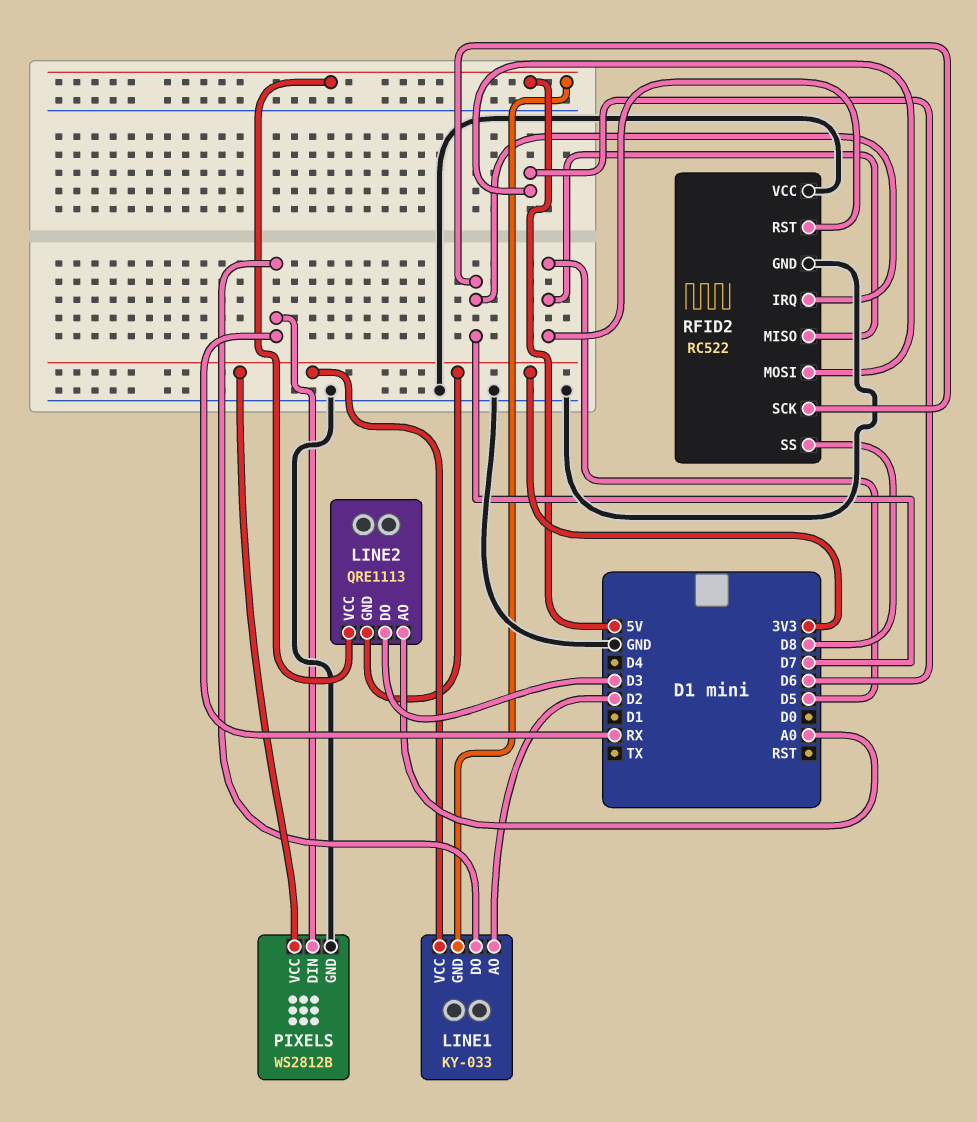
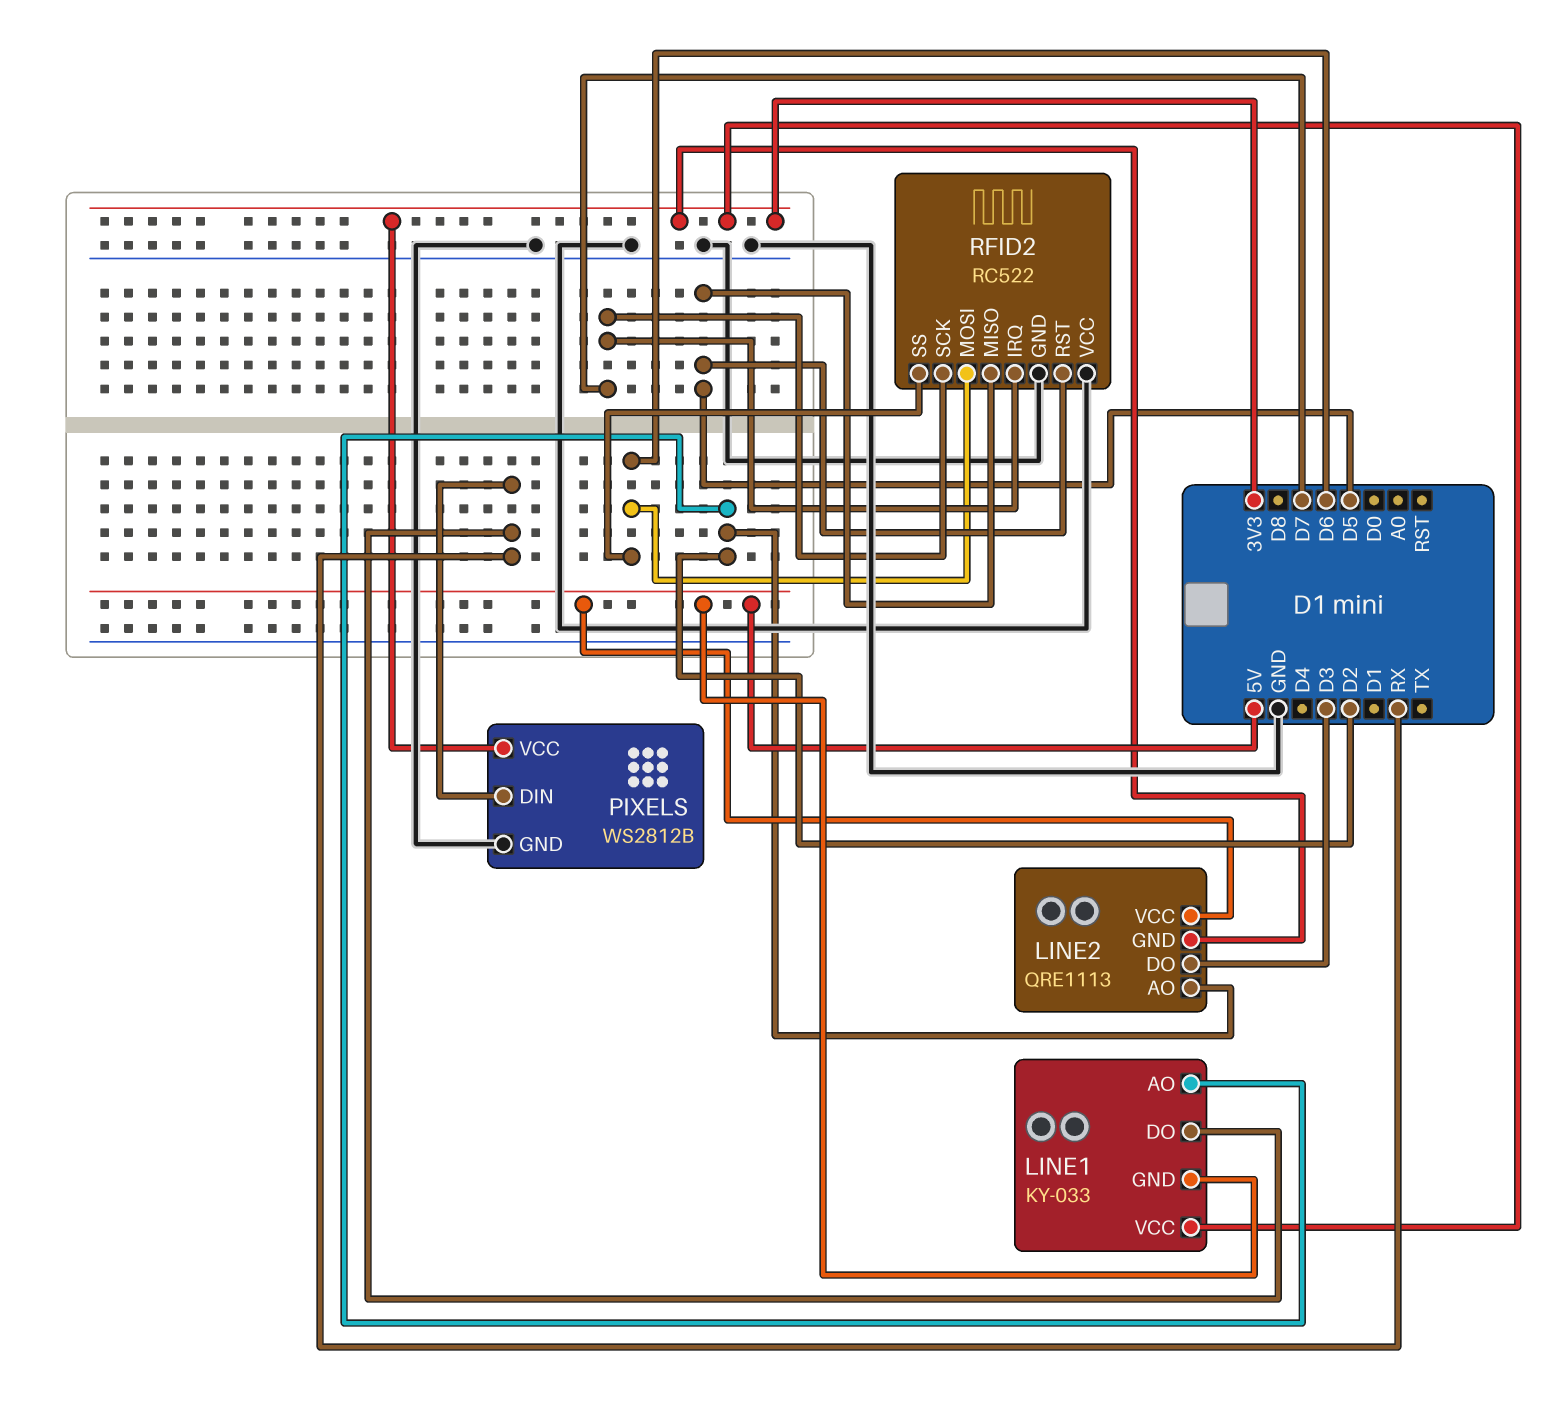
LINE2 pin AO: A0 -> D2
RFID2 pin SS: D8 -> D6

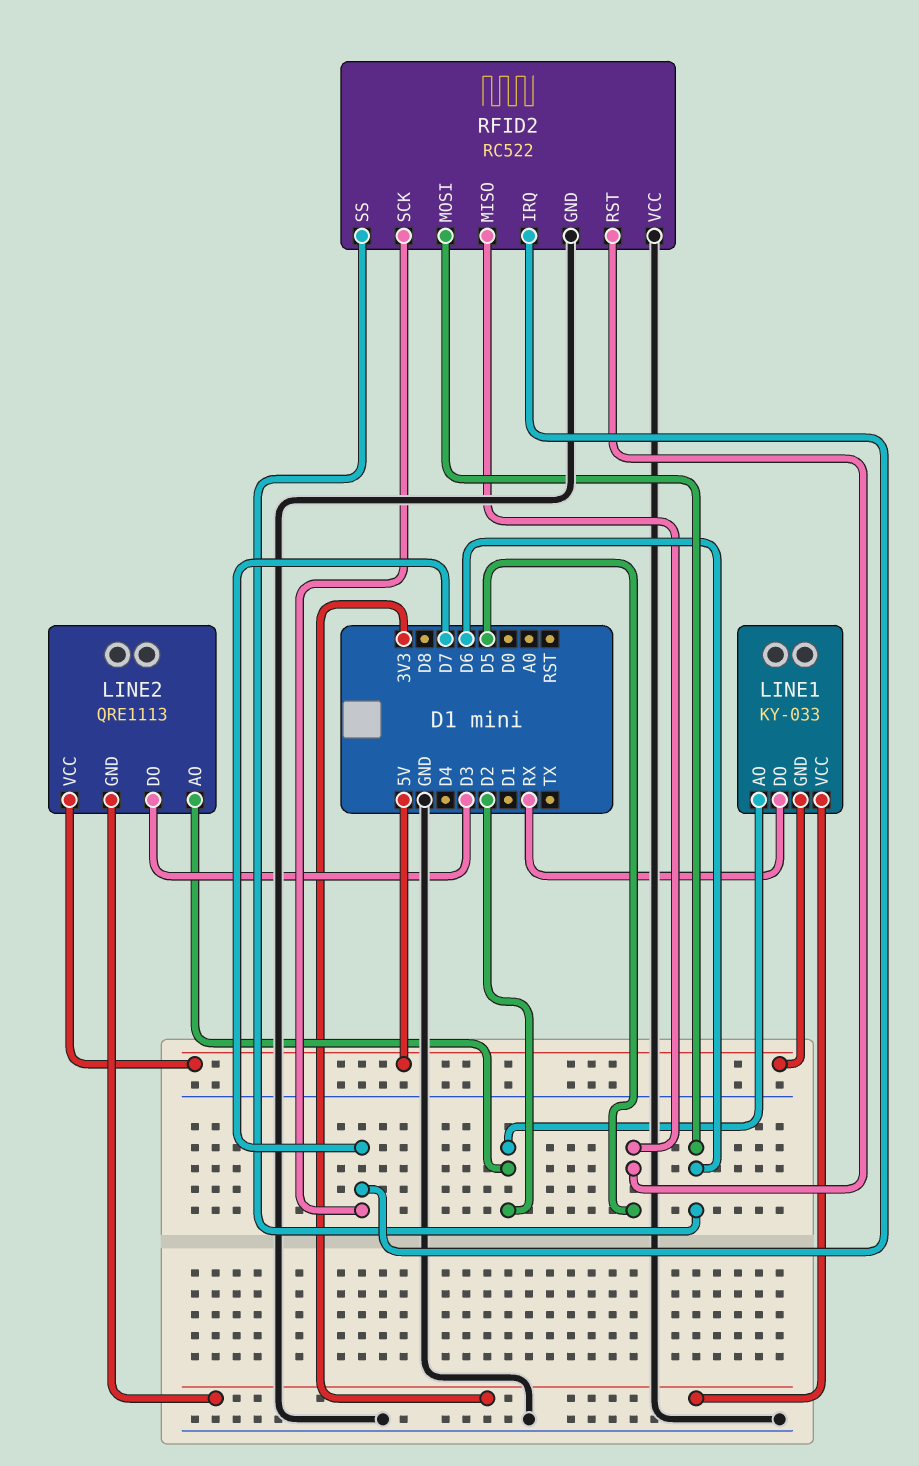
PIXELS: WS2812B -> none
PIXELS pin DIN: RX -> none
PIXELS pin GND: GND -> none
PIXELS pin VCC: 3V3 -> none

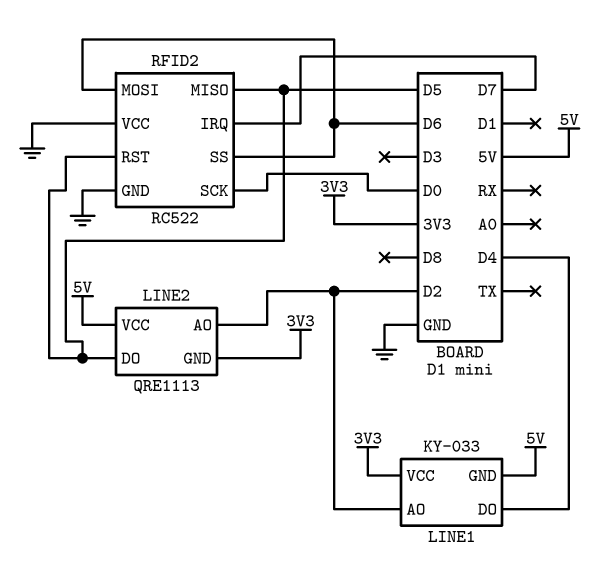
LINE1 pin DO: RX -> D4
LINE2 pin DO: D3 -> D5
RFID2 pin SCK: D7 -> D0

